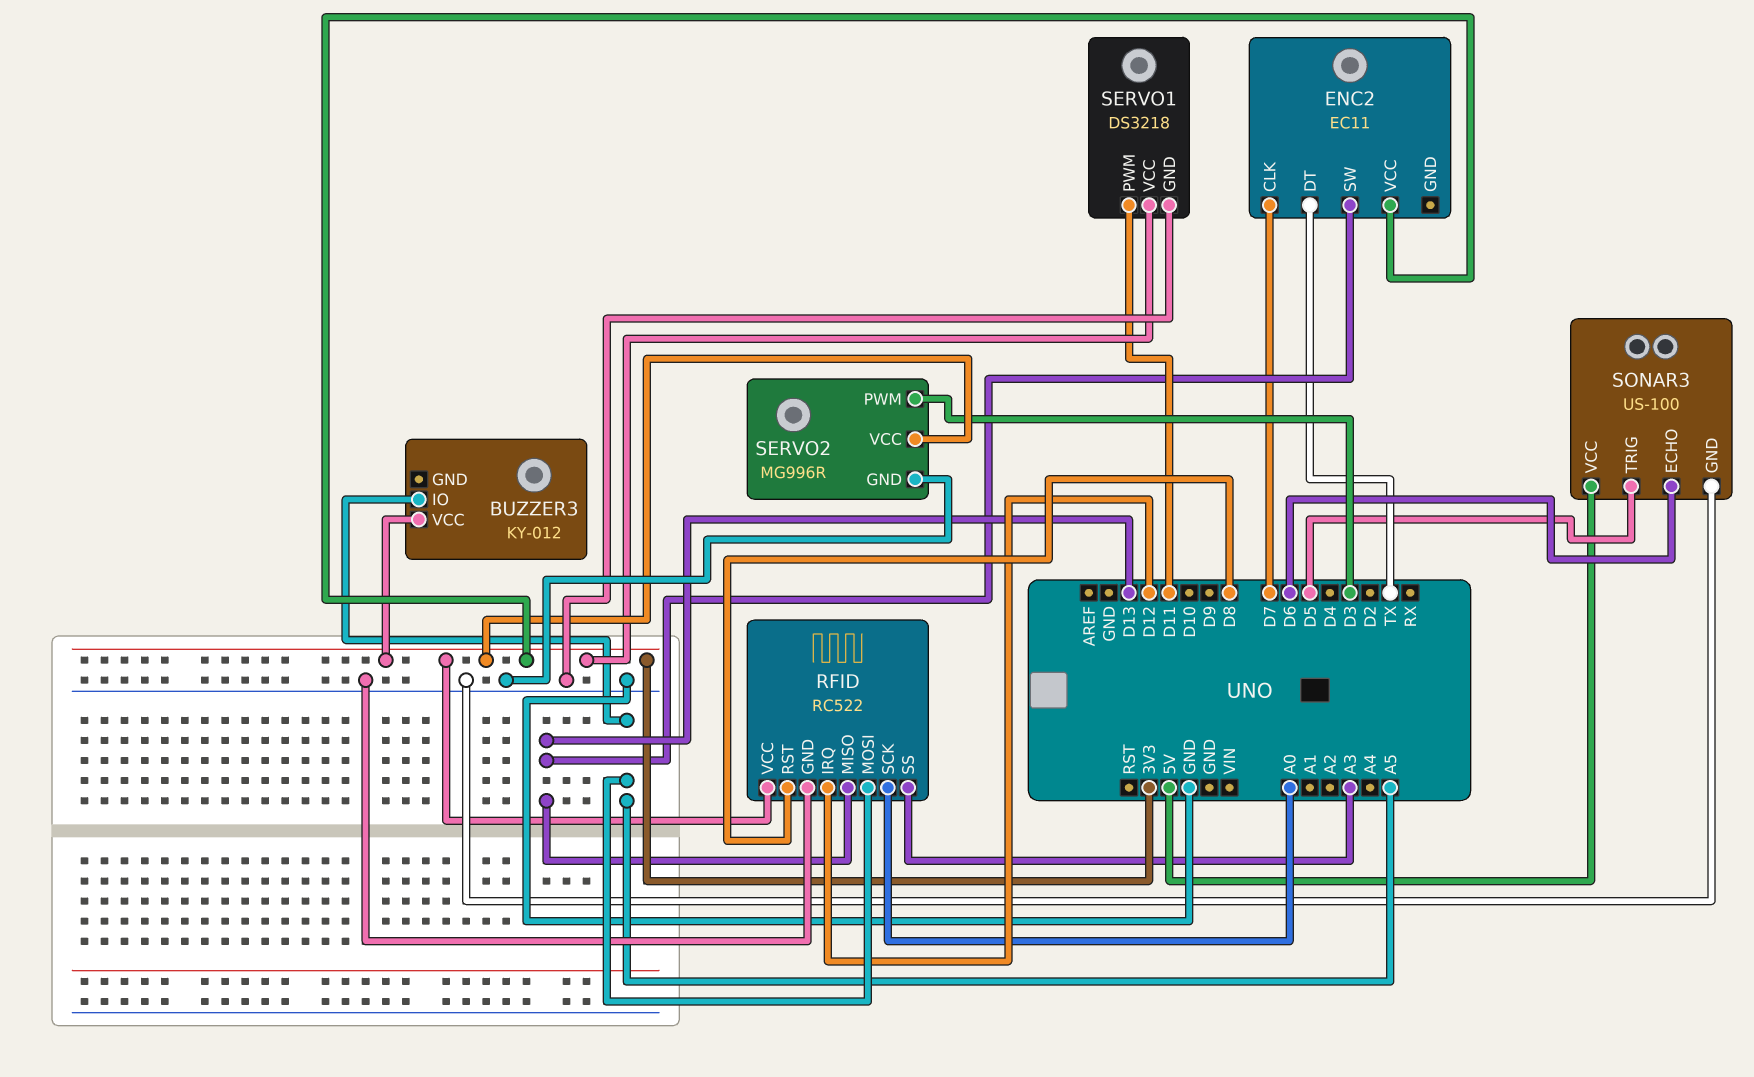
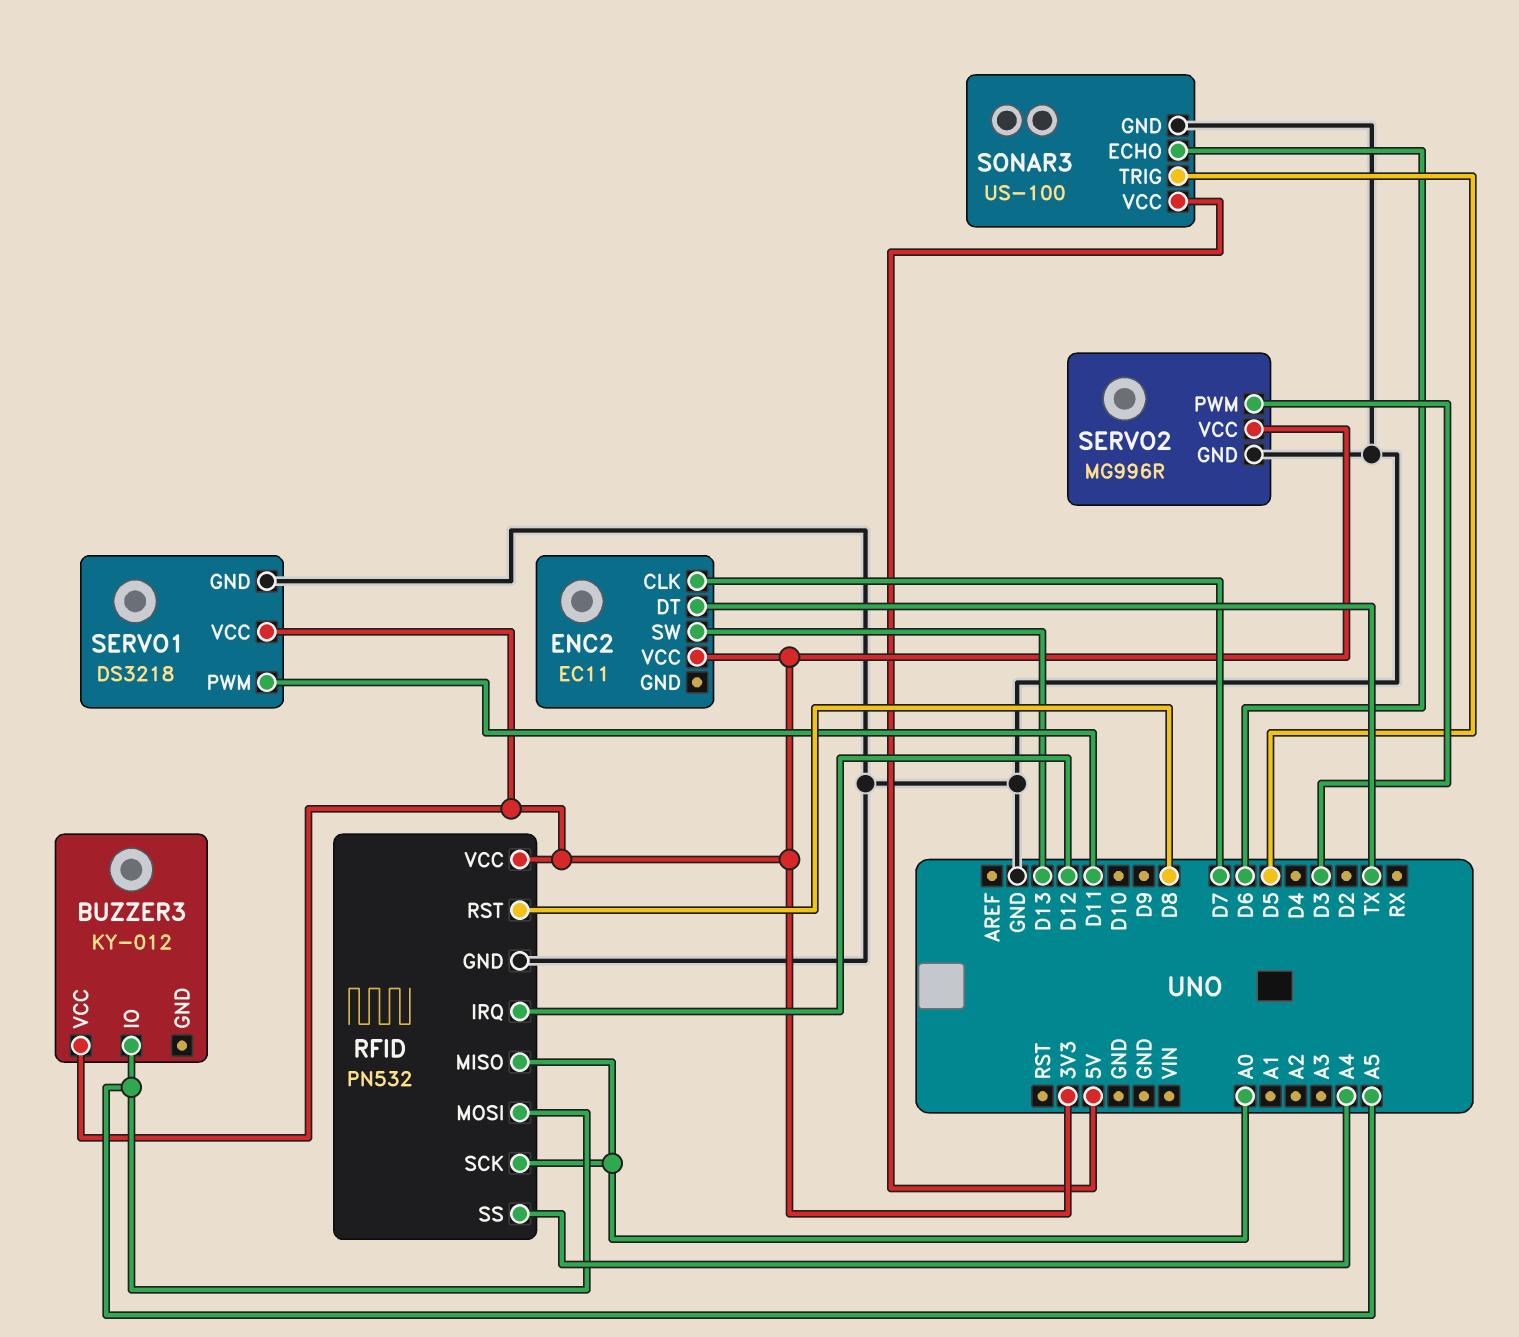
RFID: RC522 -> PN532
RFID pin MISO: D13 -> A0
RFID pin SS: A3 -> A4

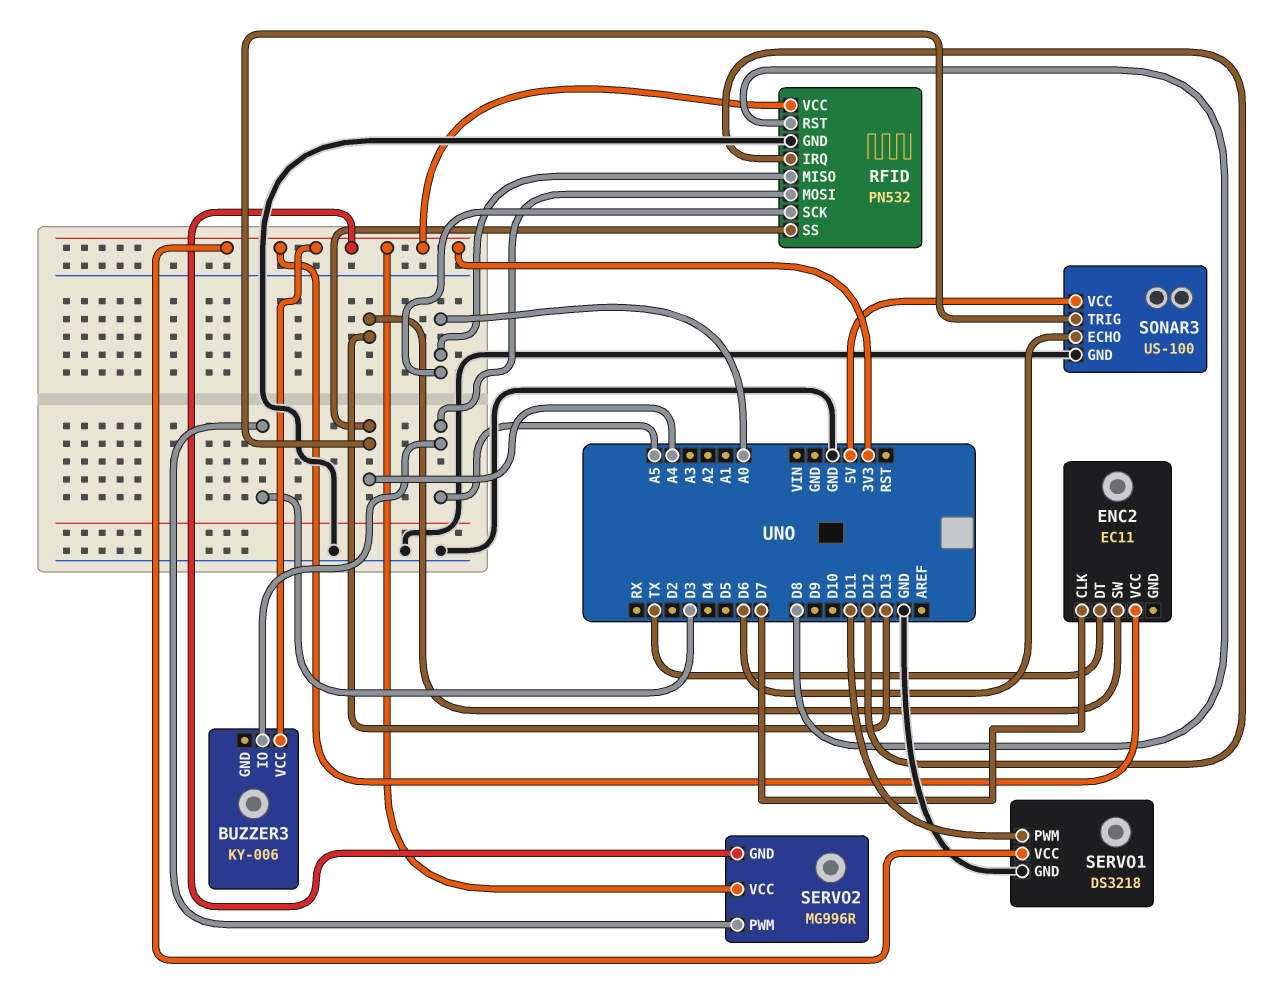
BUZZER3: KY-012 -> KY-006
SERVO2 pin GND: GND -> 3V3
SONAR3 pin TRIG: D5 -> A4

